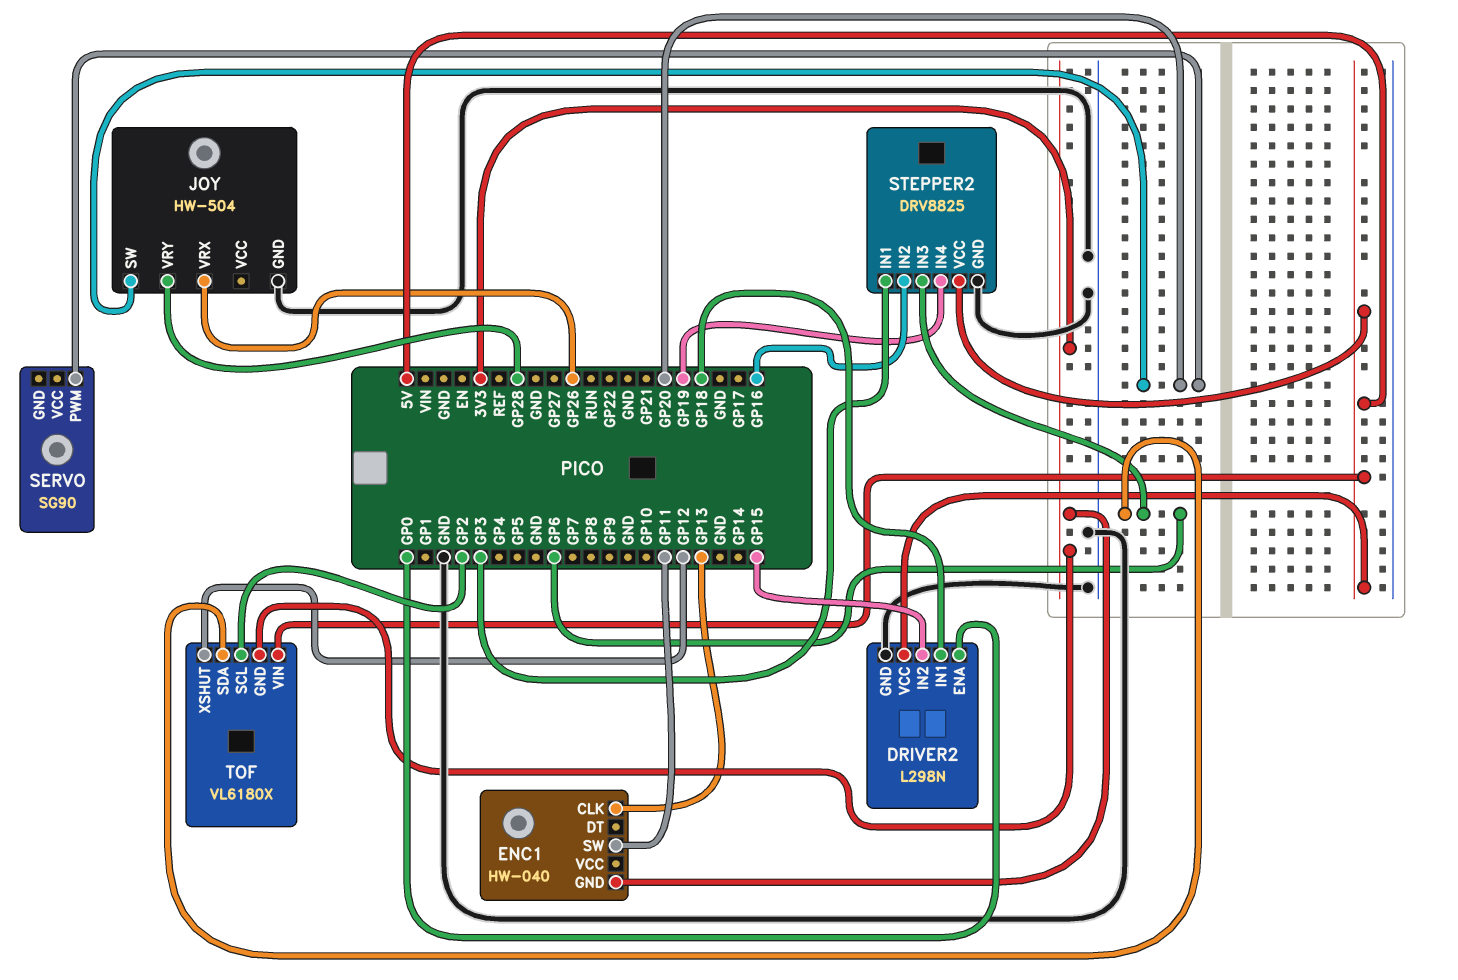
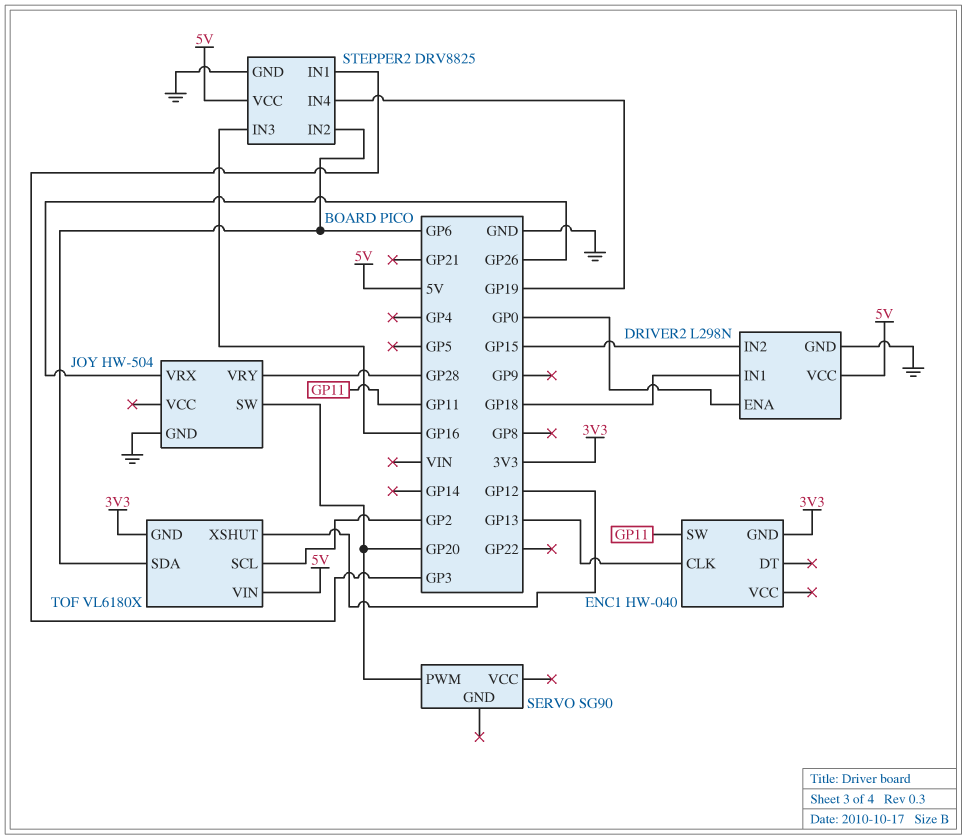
STEPPER2 pin IN2: GP16 -> GP6
STEPPER2 pin IN3: GP6 -> GP16

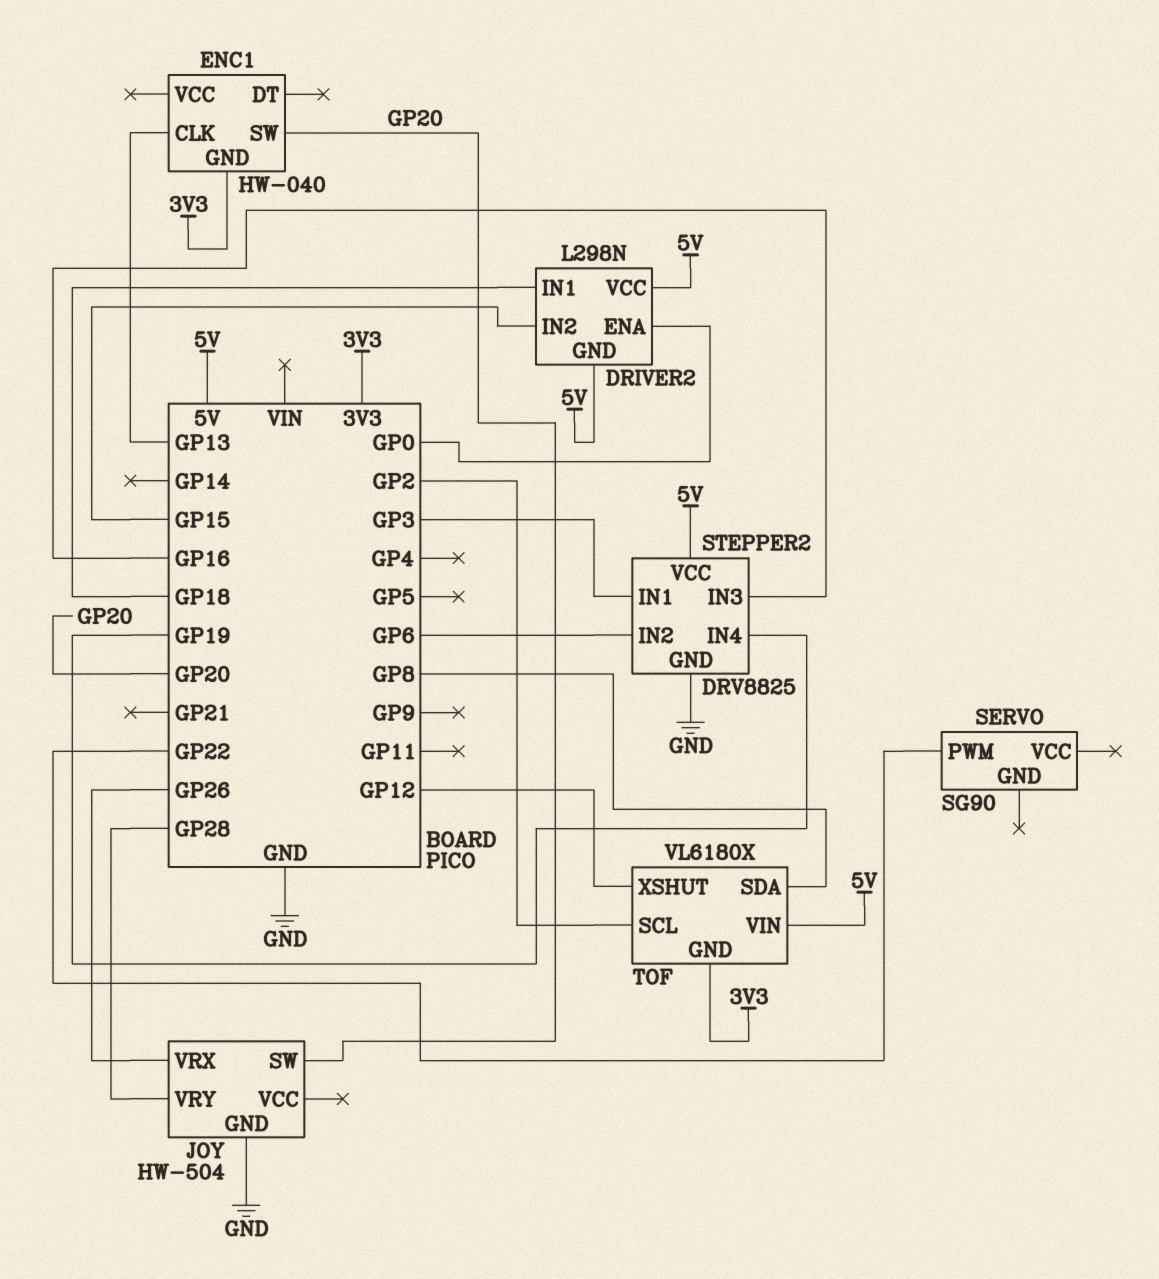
DRIVER2 pin GND: GND -> 5V
ENC1 pin SW: GP11 -> GP20
SERVO pin PWM: GP20 -> GP22
TOF pin SDA: GP6 -> GP8

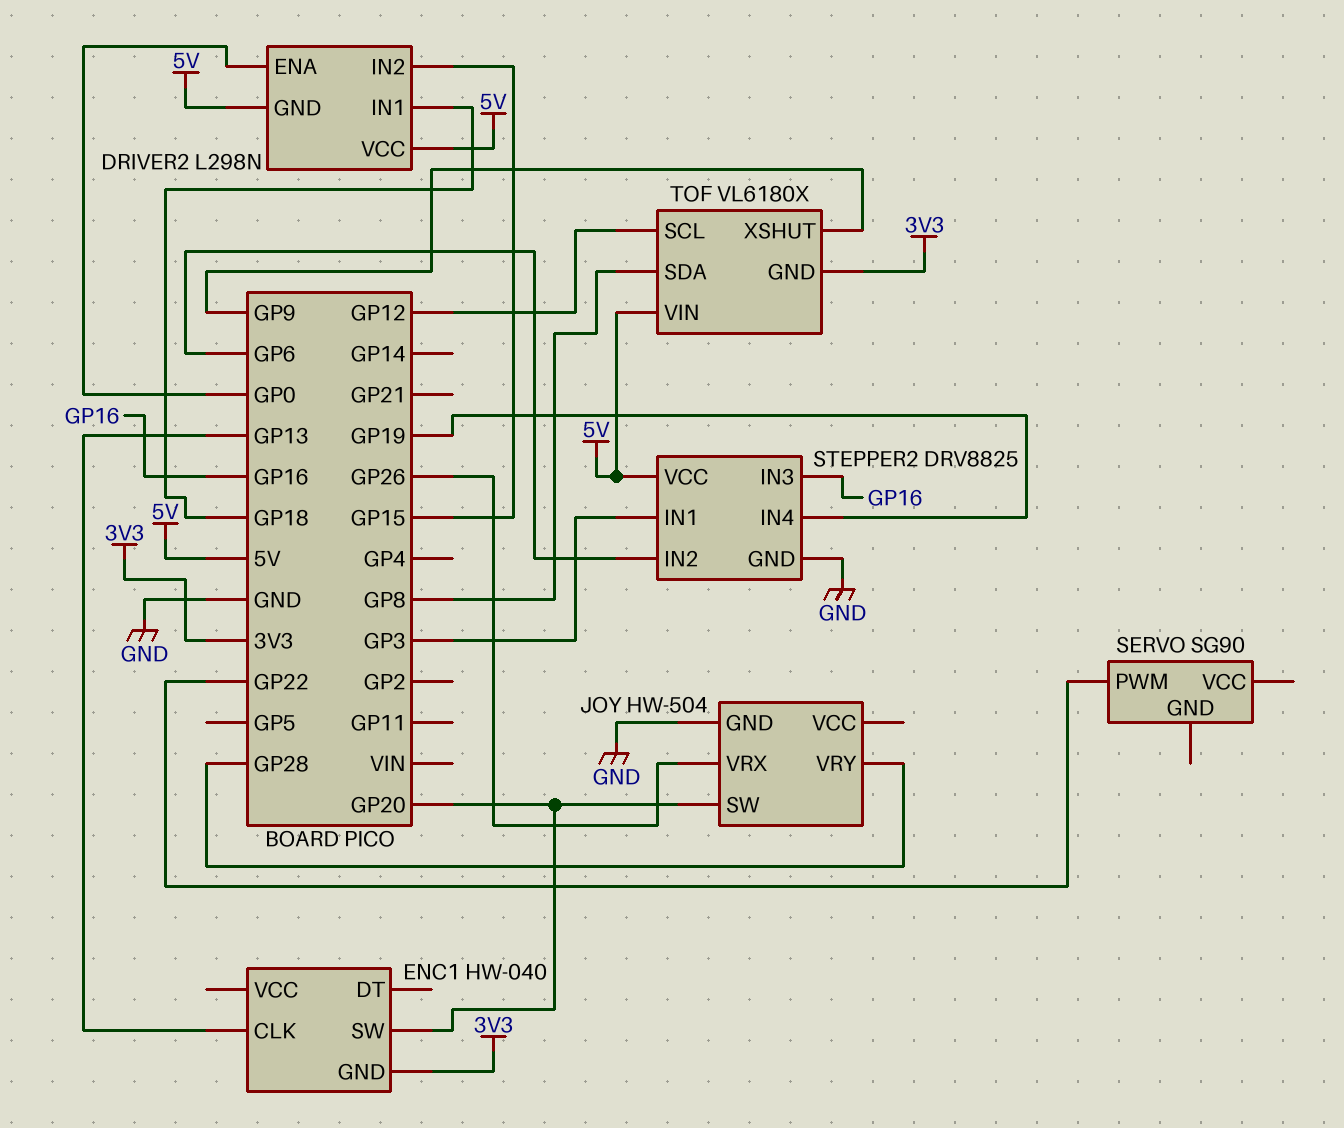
TOF pin SCL: GP2 -> GP12
TOF pin XSHUT: GP12 -> GP9

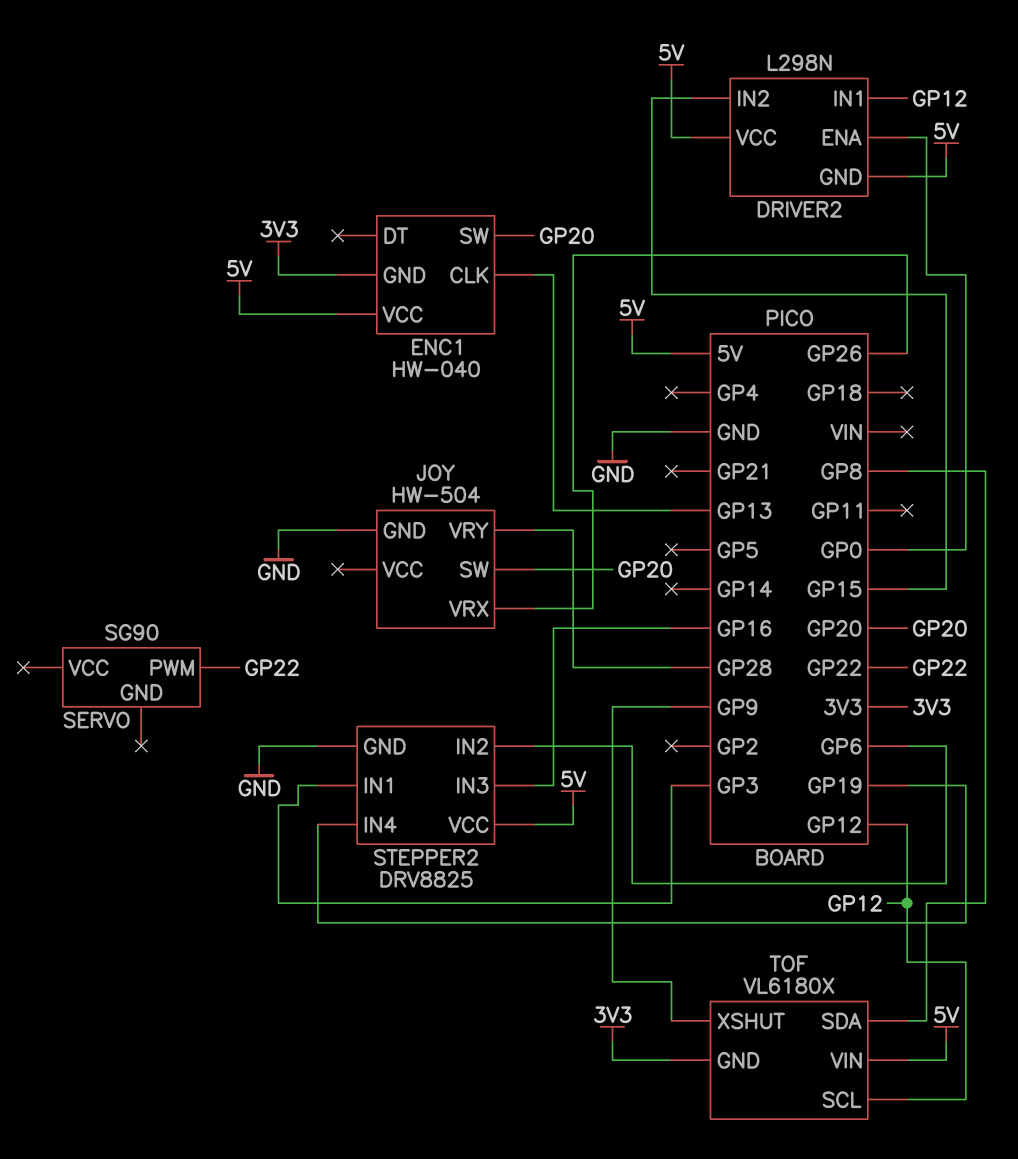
DRIVER2 pin IN1: GP18 -> GP12
ENC1 pin VCC: none -> 5V

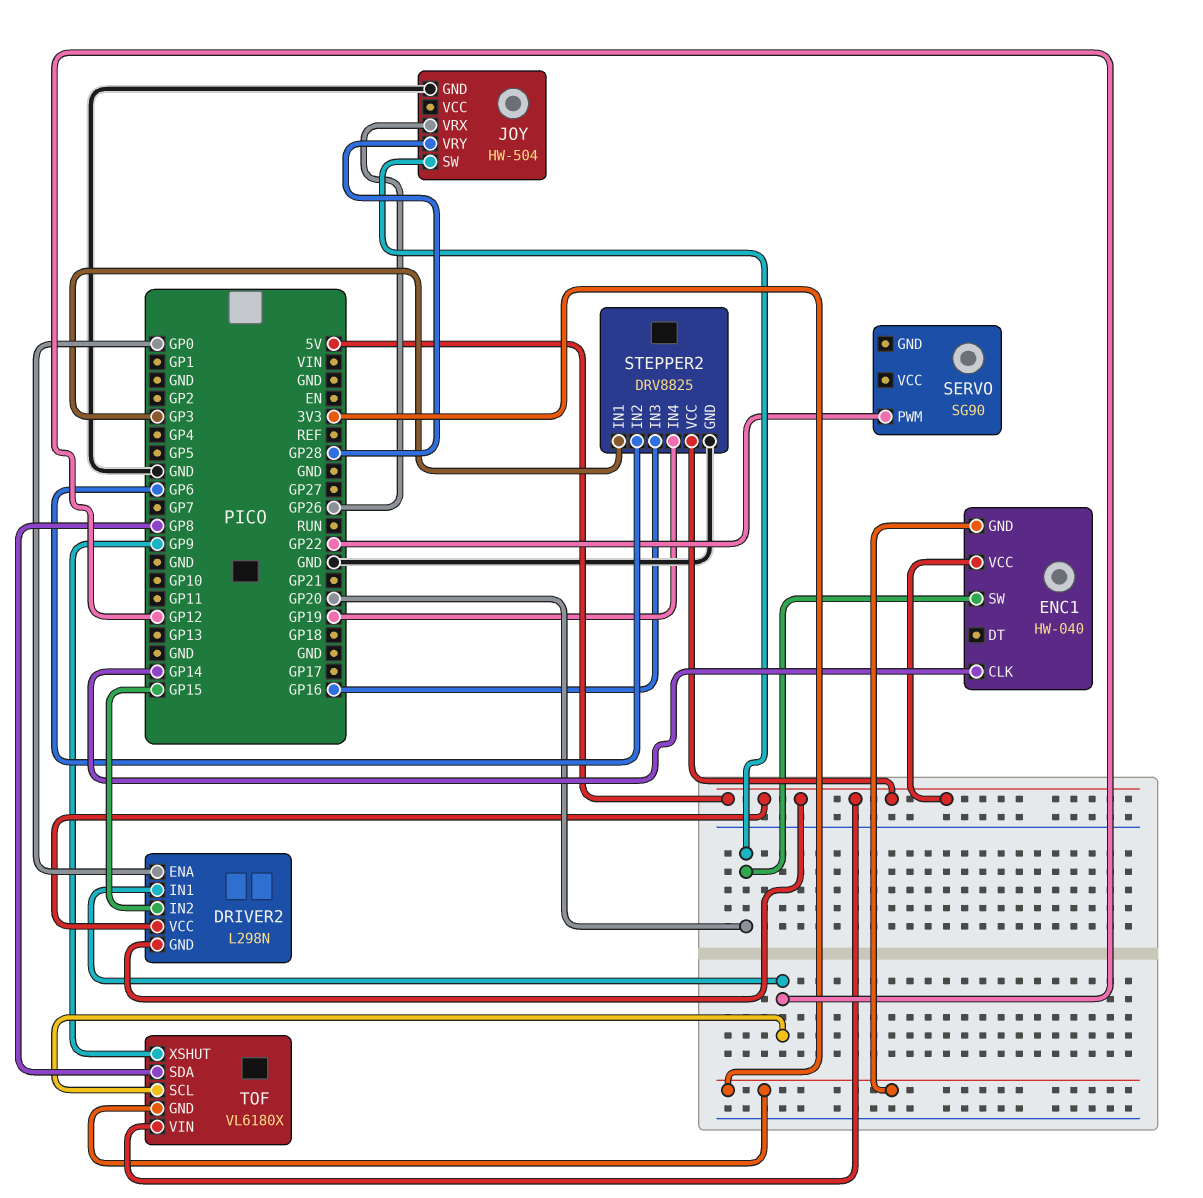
ENC1 pin CLK: GP13 -> GP14

